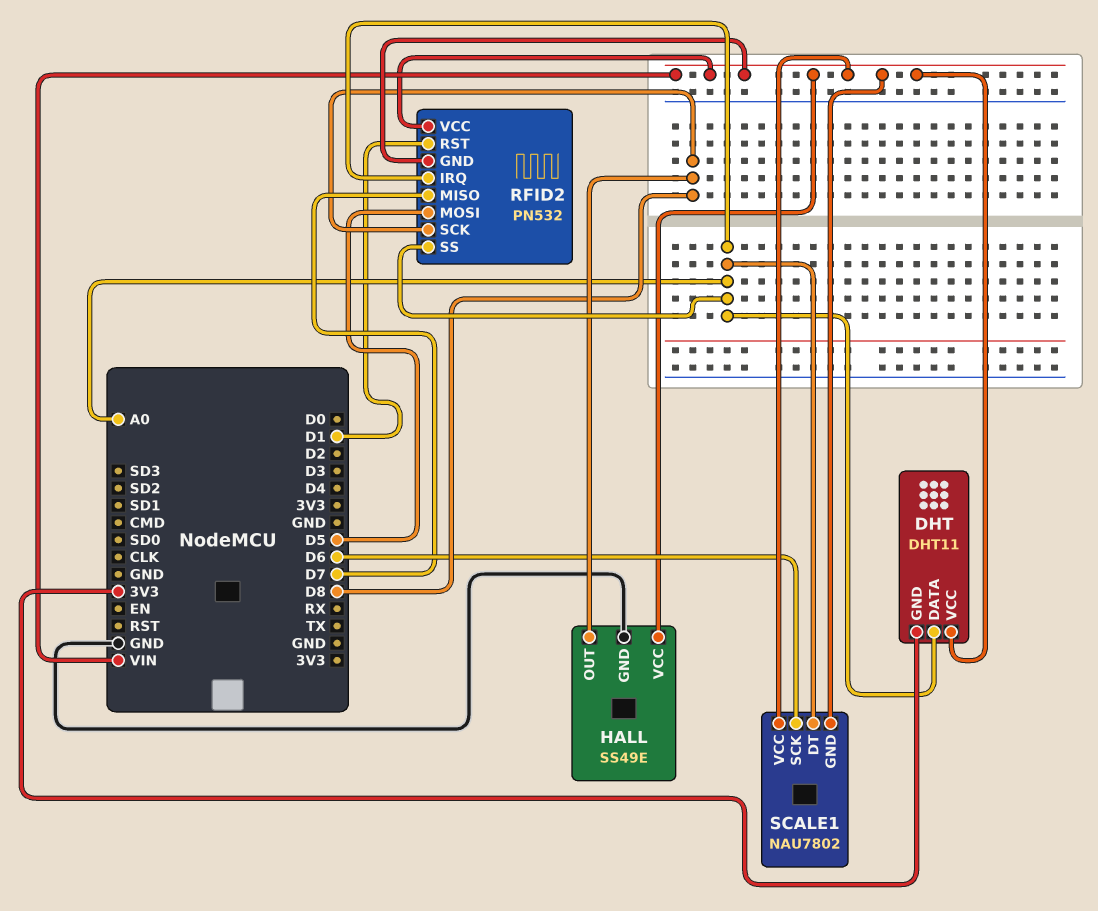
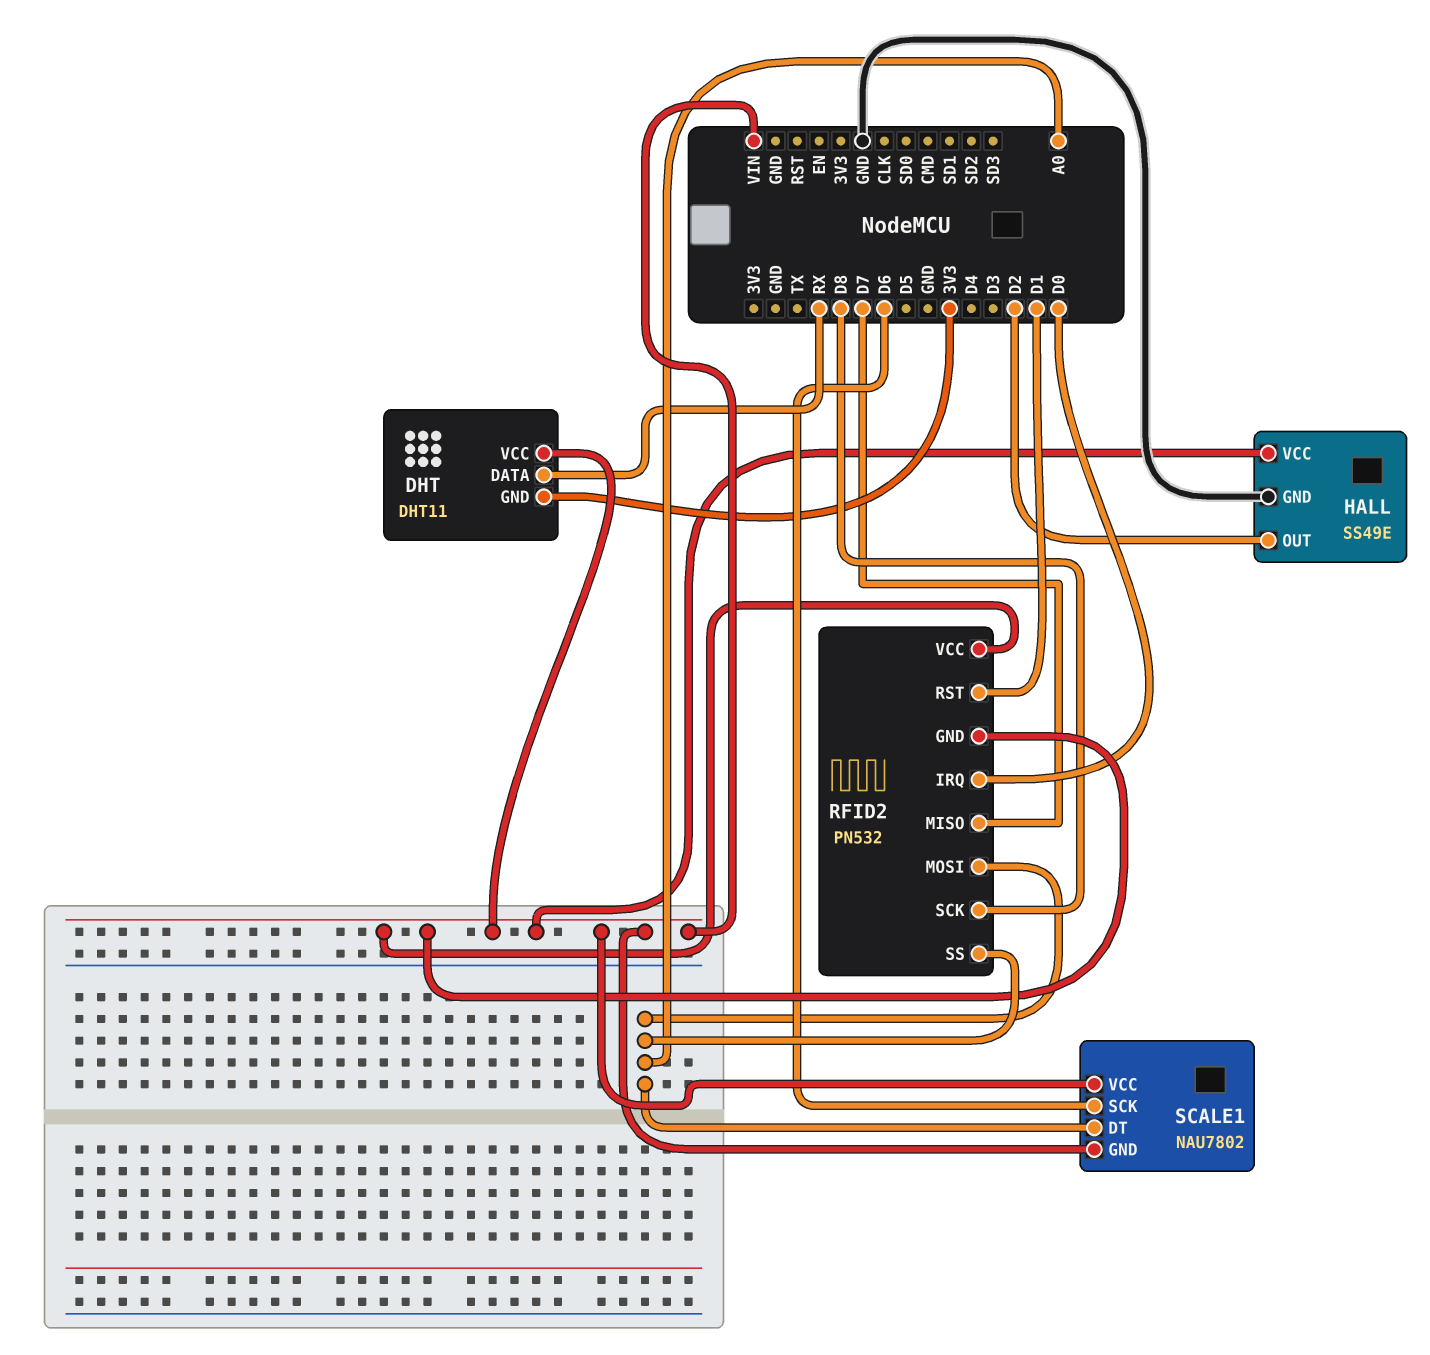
DHT pin DATA: A0 -> RX
HALL pin OUT: D8 -> D2
RFID2 pin IRQ: A0 -> D0
RFID2 pin MOSI: D5 -> A0

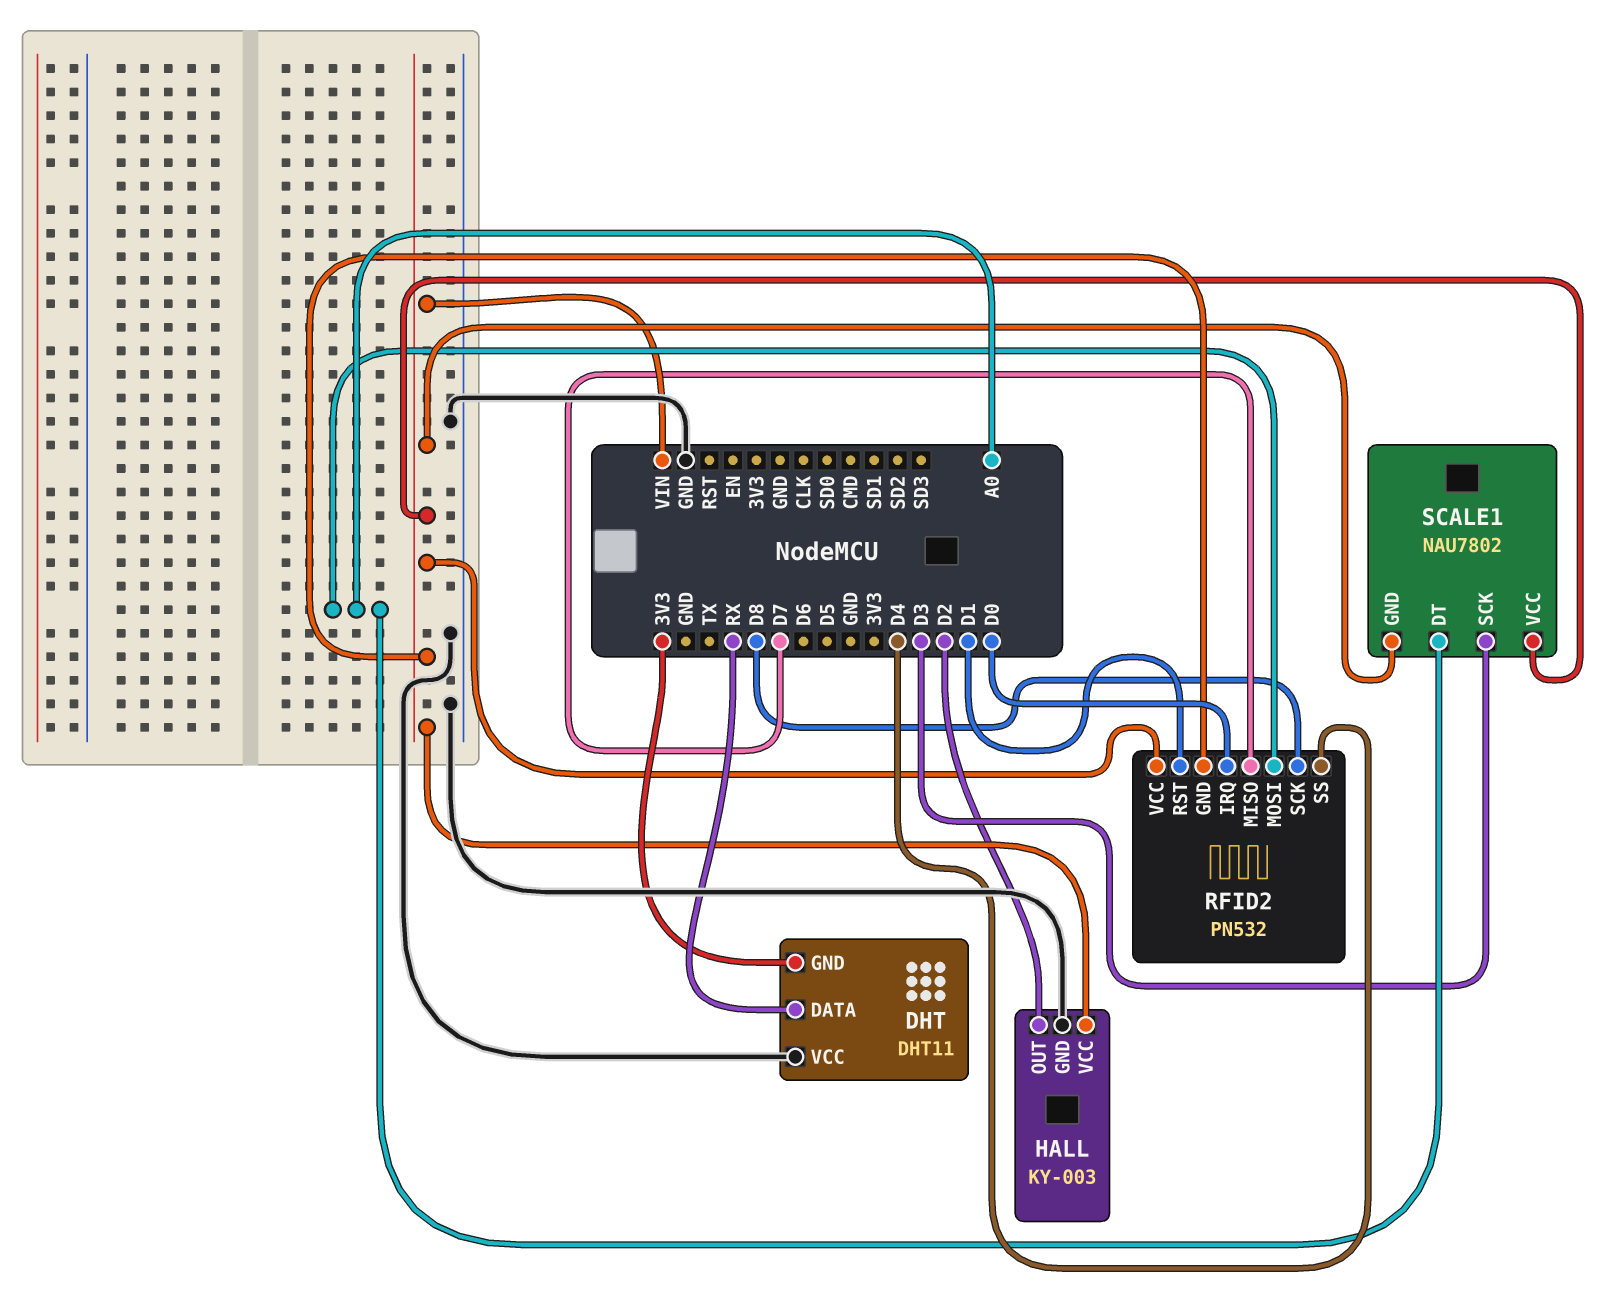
DHT pin VCC: VIN -> GND
HALL: SS49E -> KY-003
RFID2 pin SS: A0 -> D4
SCALE1 pin SCK: D6 -> D3

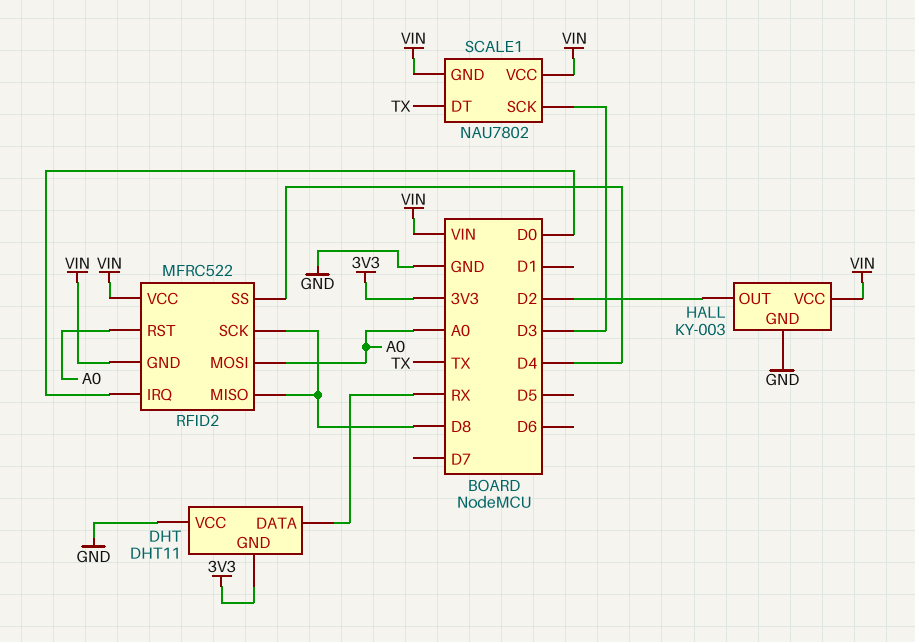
RFID2: PN532 -> MFRC522
RFID2 pin MISO: D7 -> D8
RFID2 pin RST: D1 -> A0
SCALE1 pin DT: A0 -> TX

